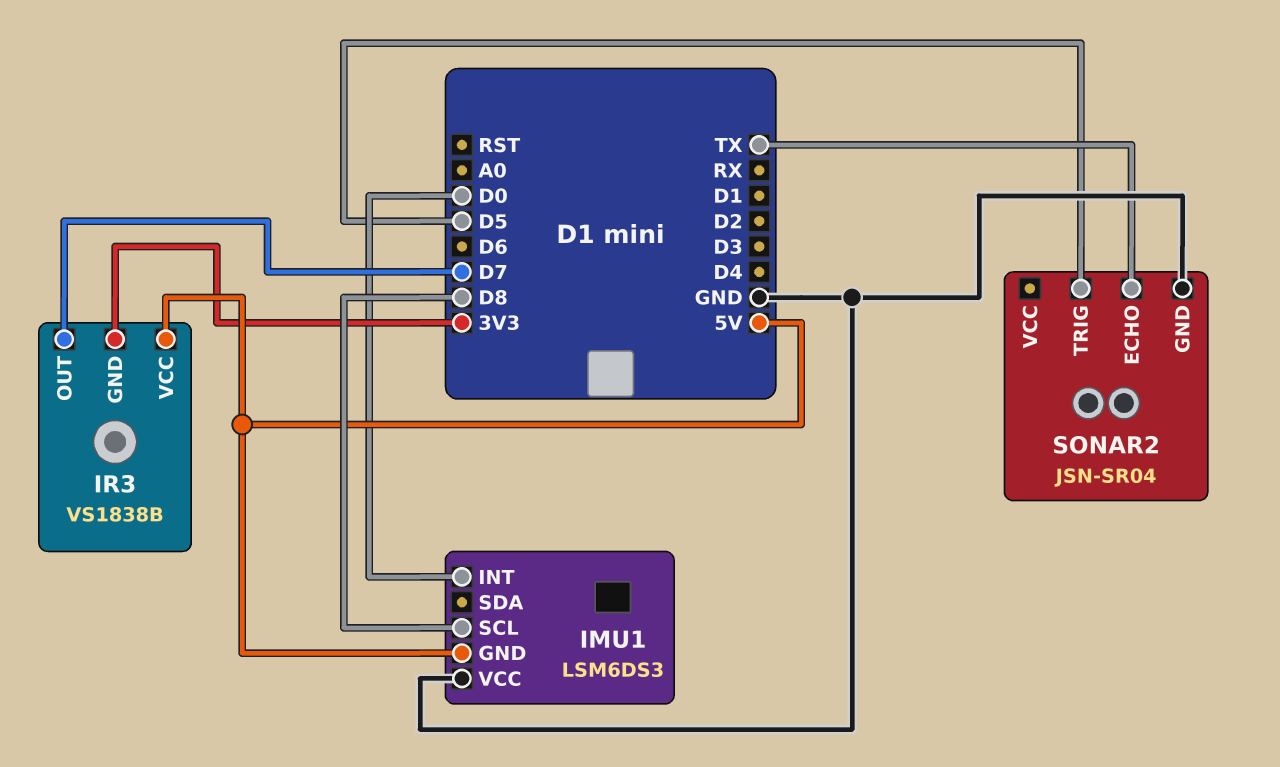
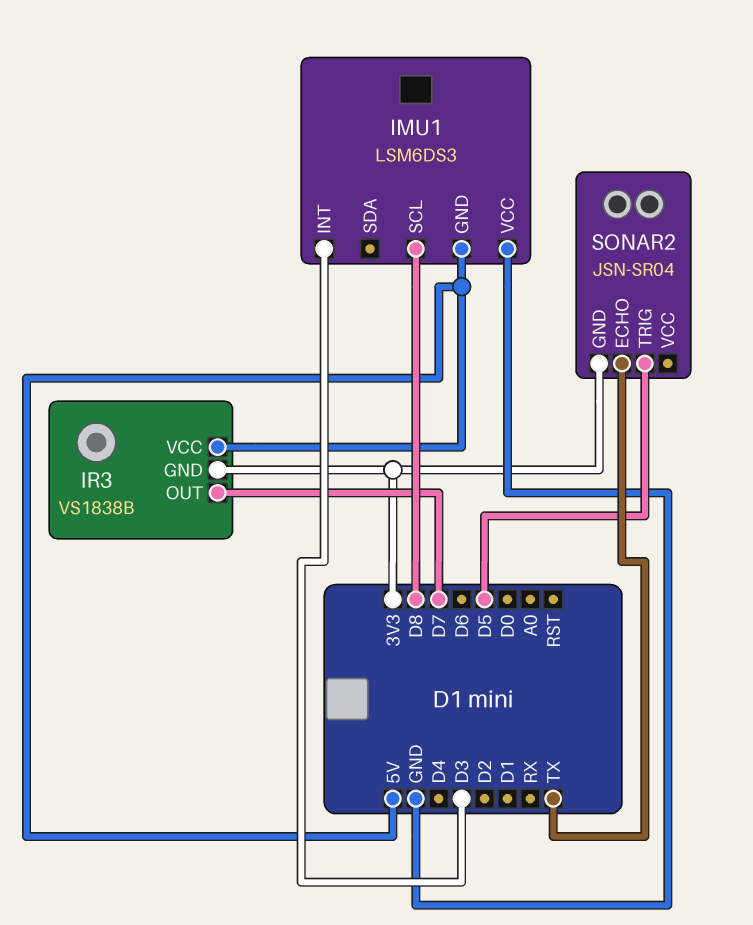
IMU1 pin INT: D0 -> D3
SONAR2 pin GND: GND -> 3V3

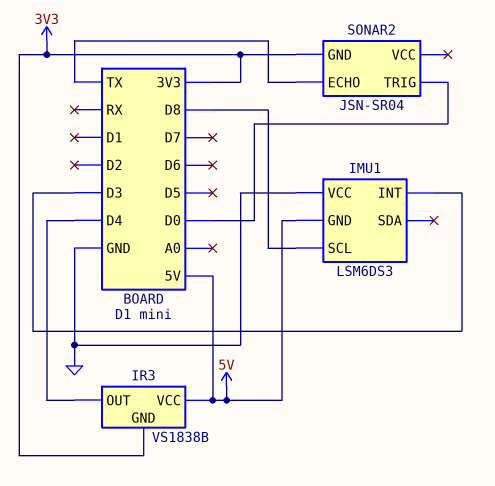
IR3 pin OUT: D7 -> D4
SONAR2 pin TRIG: D5 -> D0

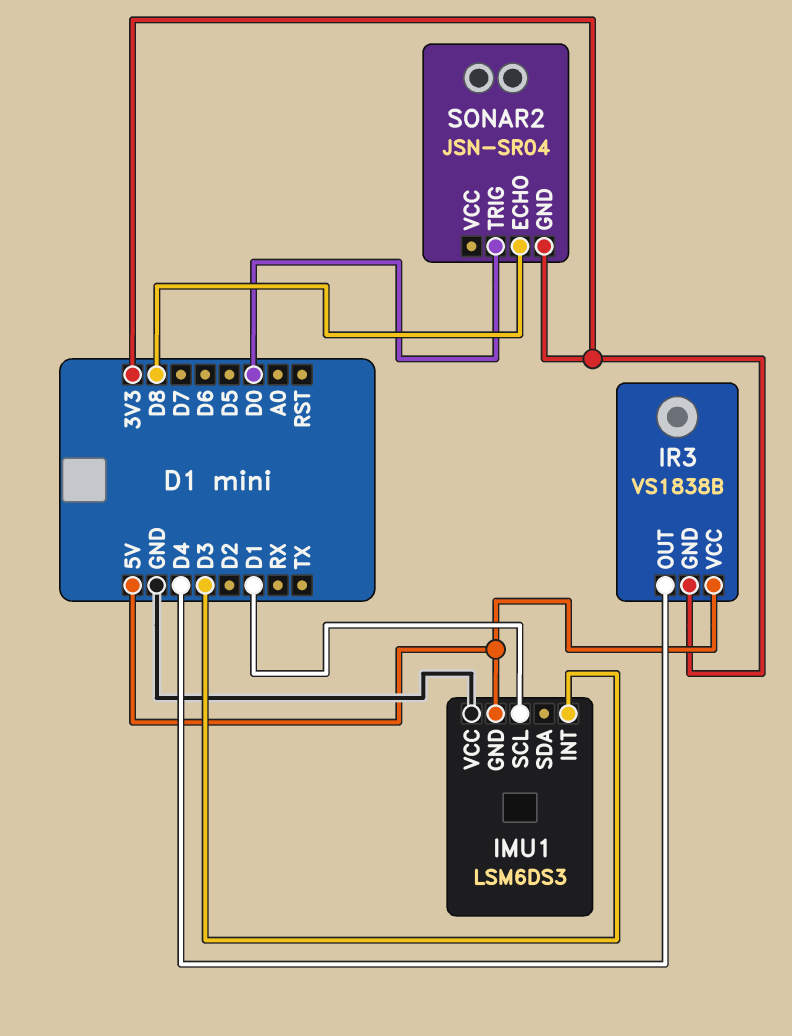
IMU1 pin SCL: D8 -> D1
SONAR2 pin ECHO: TX -> D8

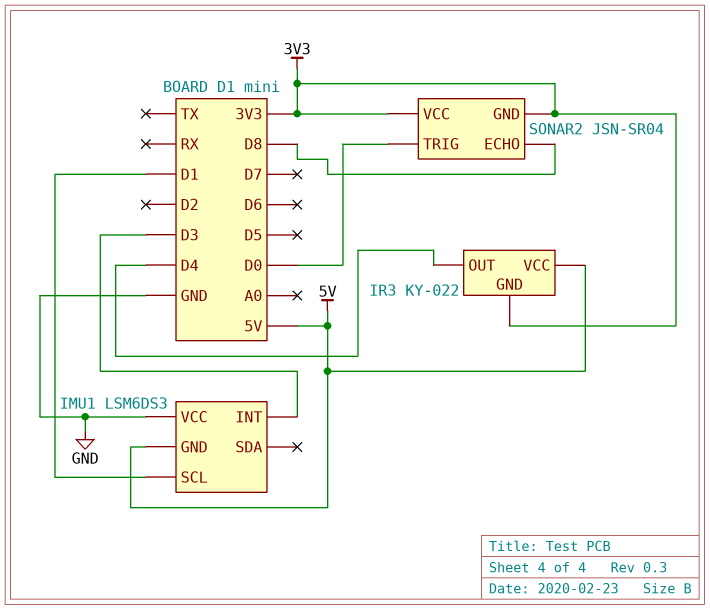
IR3: VS1838B -> KY-022
SONAR2 pin VCC: none -> 3V3

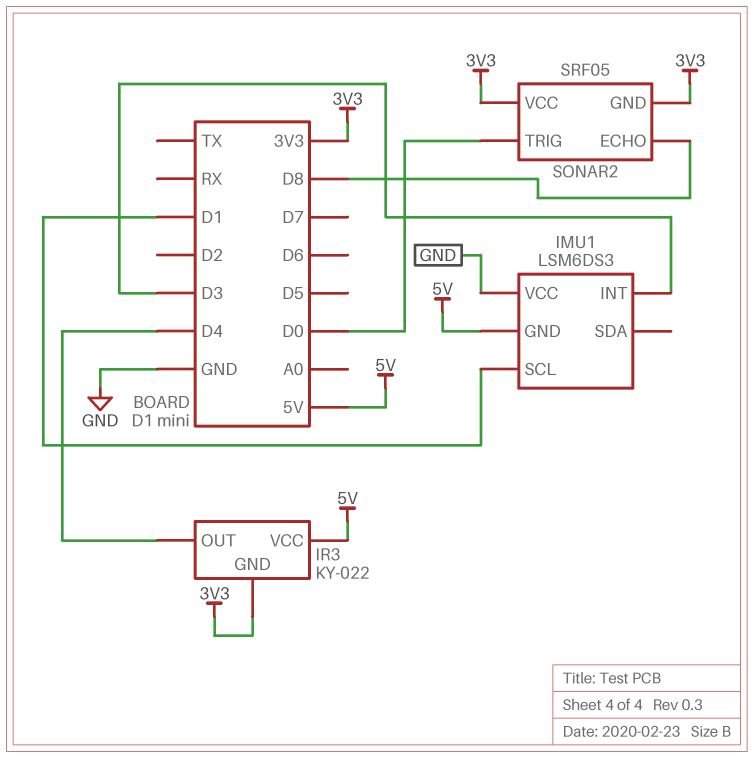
SONAR2: JSN-SR04 -> SRF05

